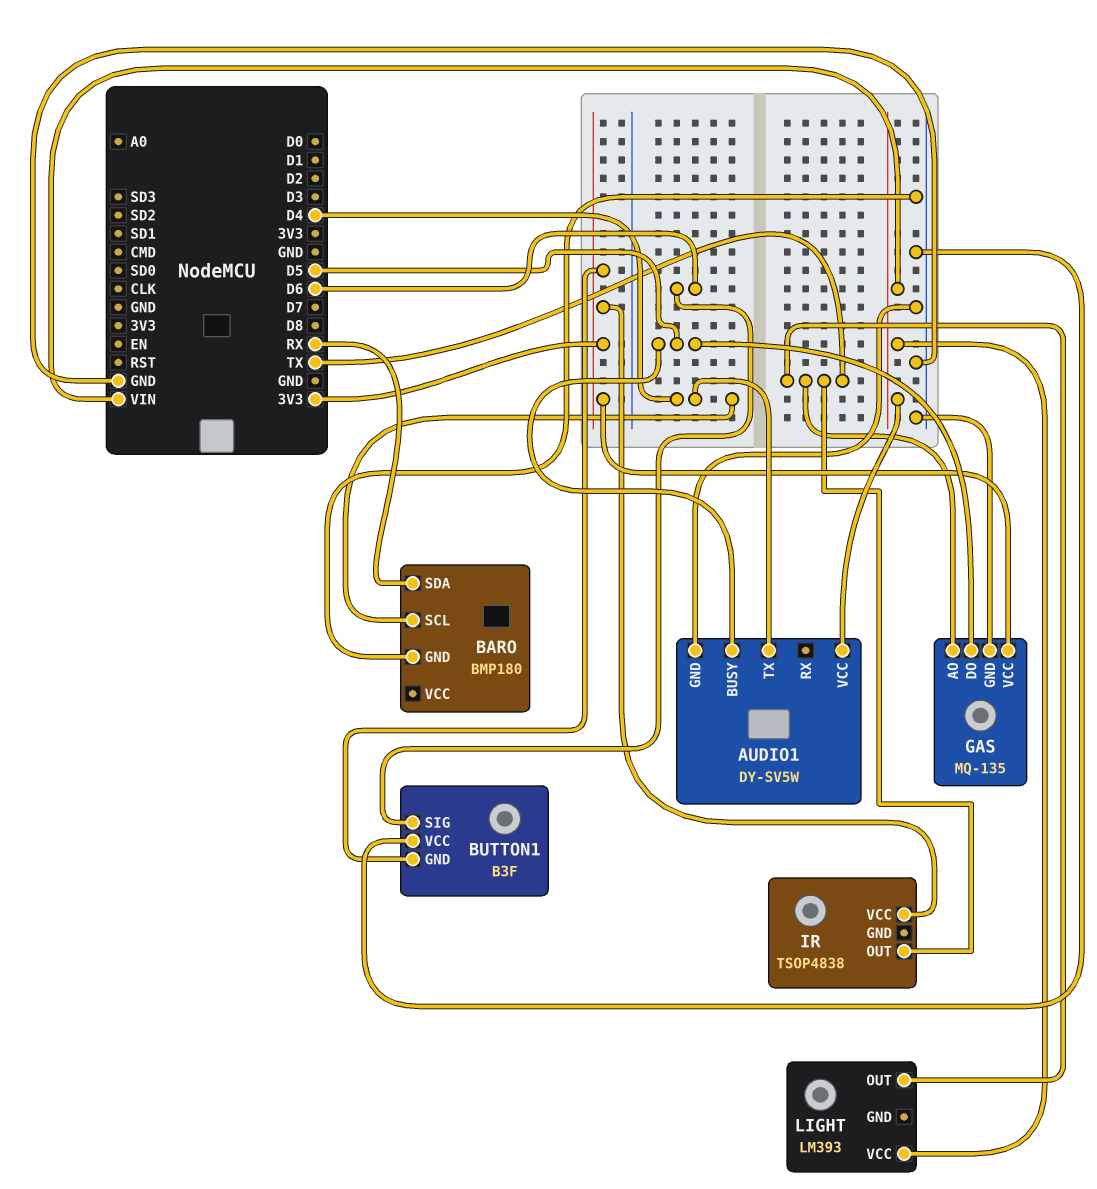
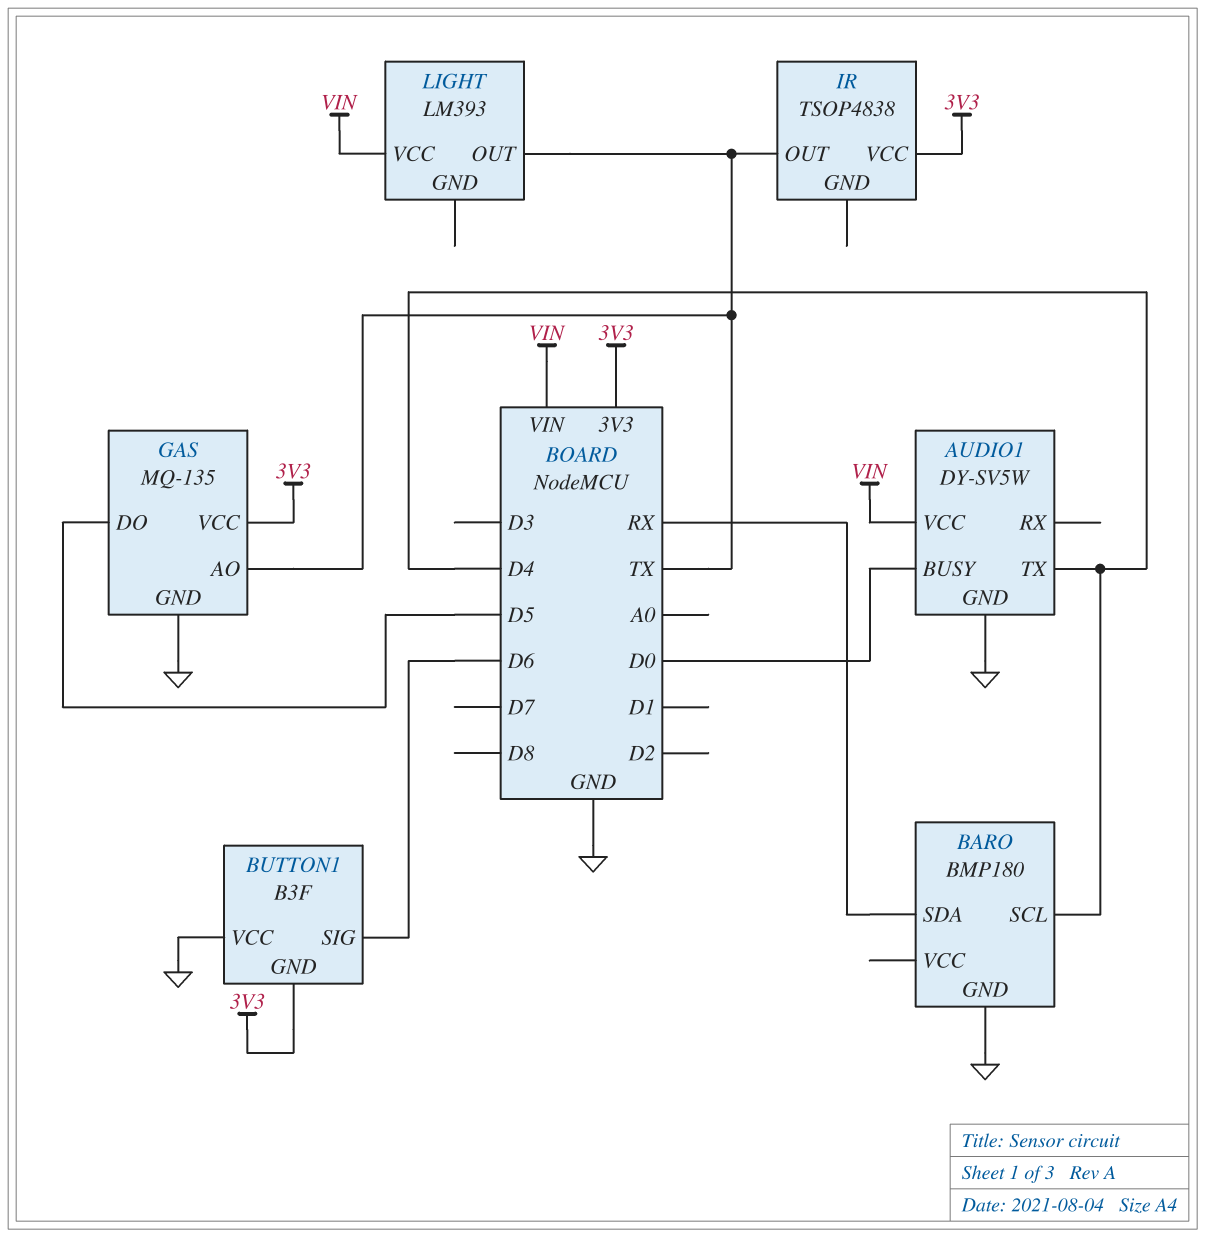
AUDIO1 pin BUSY: D5 -> D0

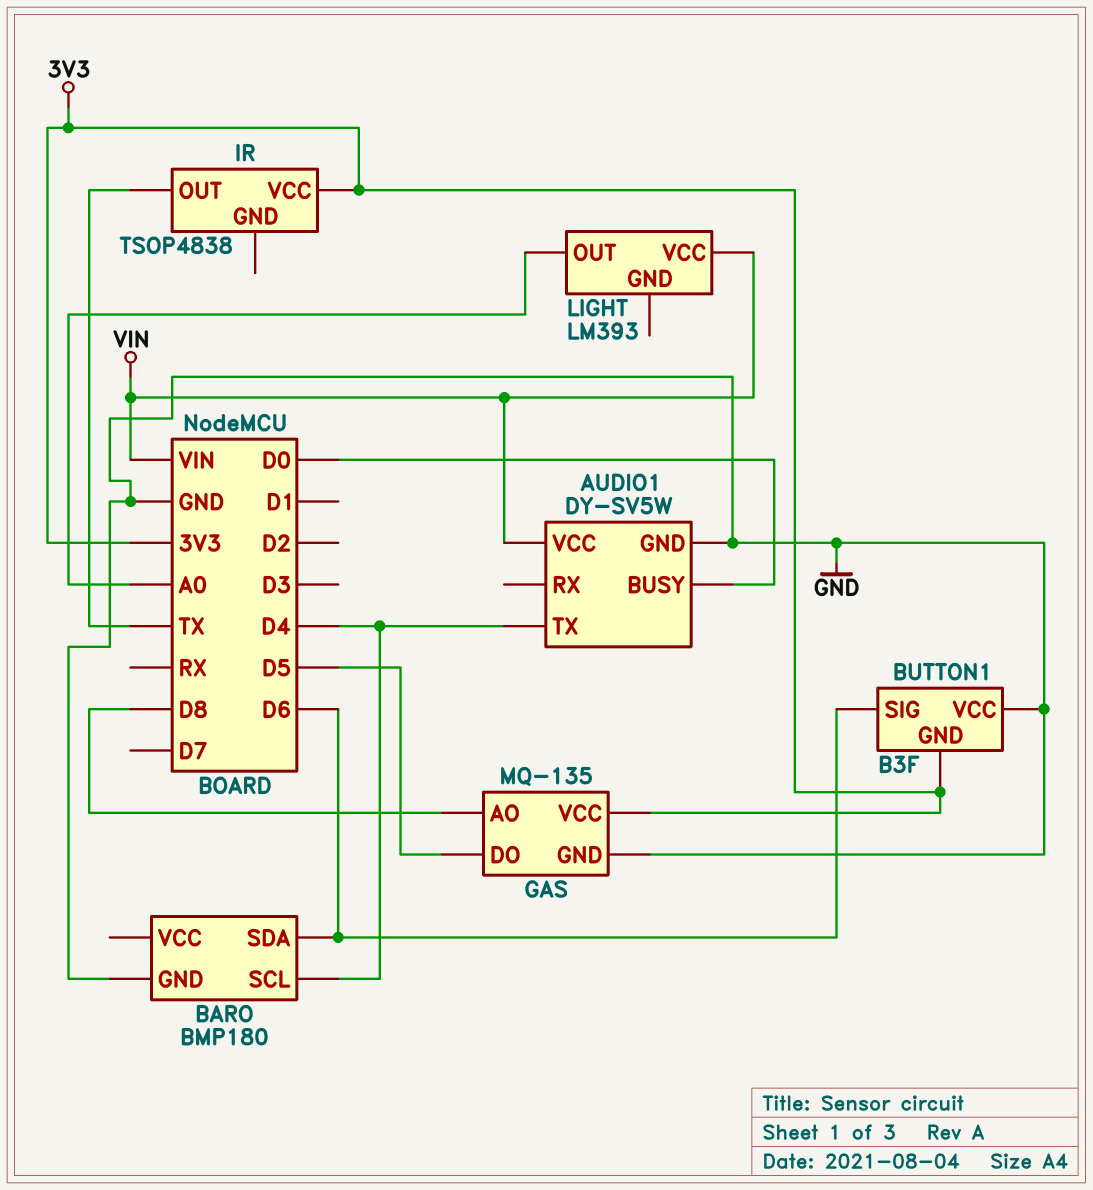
BARO pin SDA: RX -> D6
GAS pin AO: TX -> D8
LIGHT pin OUT: TX -> A0

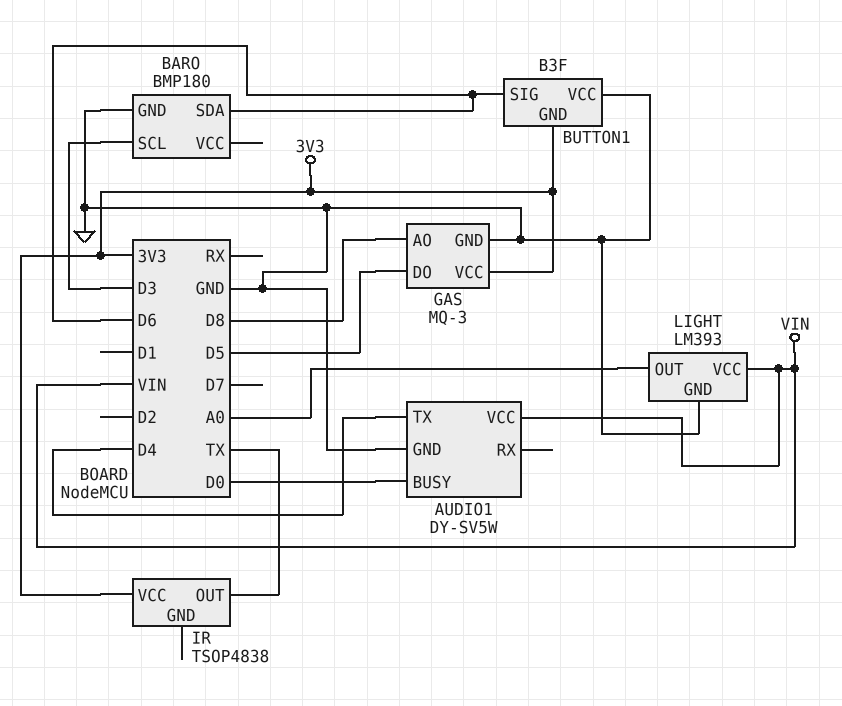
BARO pin SCL: D4 -> D3
GAS: MQ-135 -> MQ-3
LIGHT pin GND: none -> GND

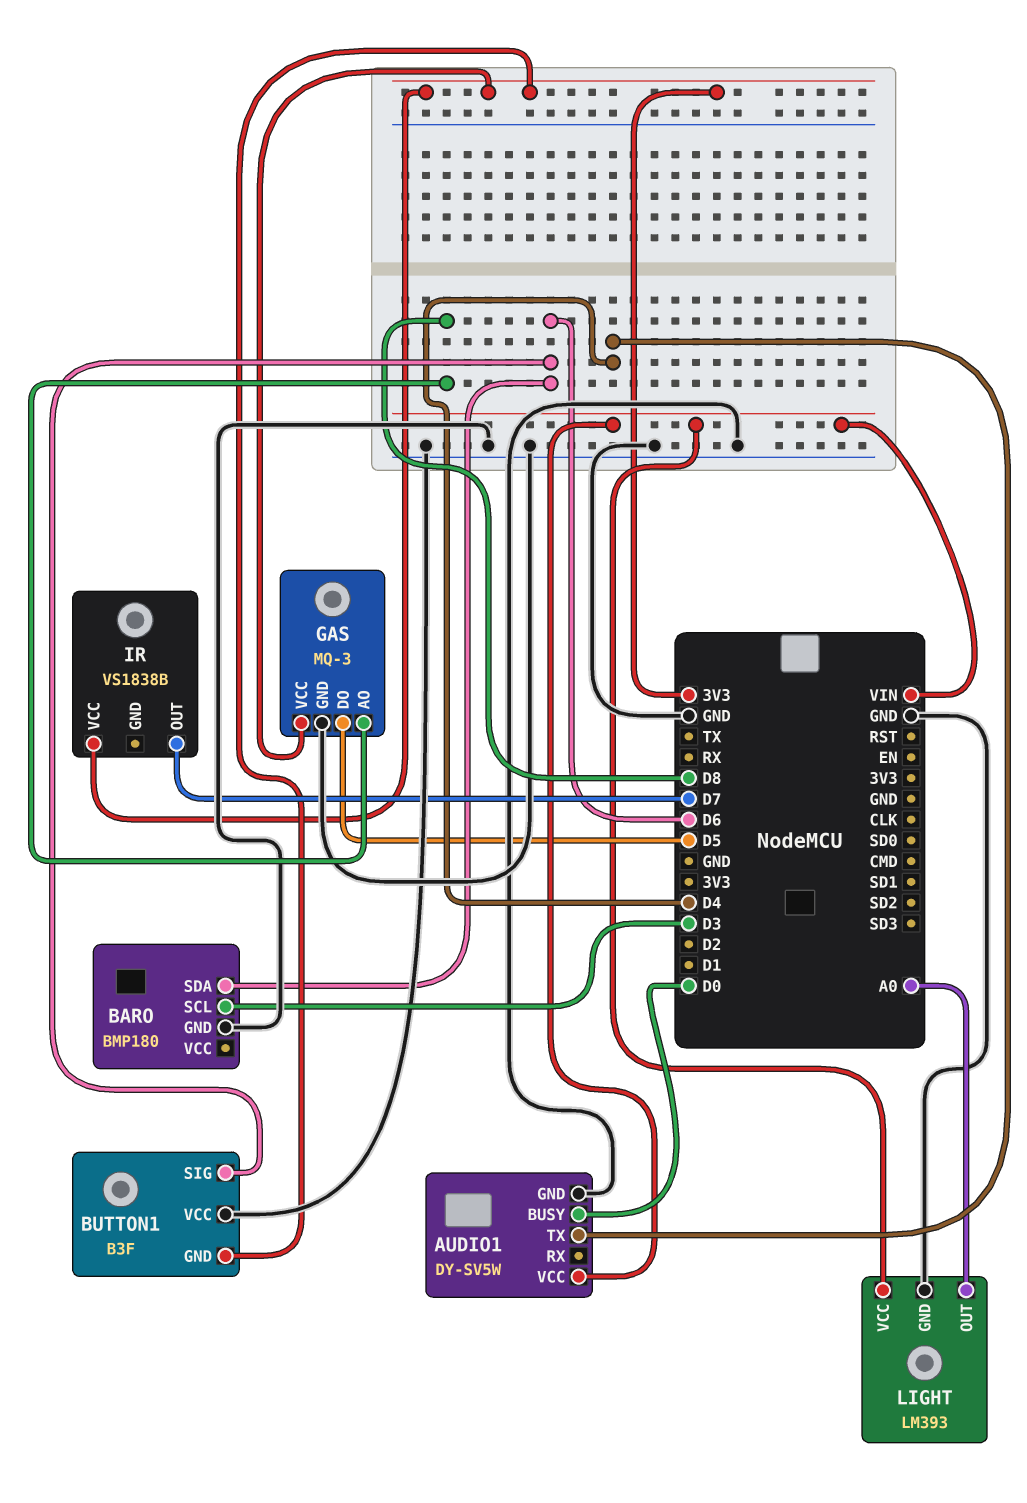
IR: TSOP4838 -> VS1838B
IR pin OUT: TX -> D7

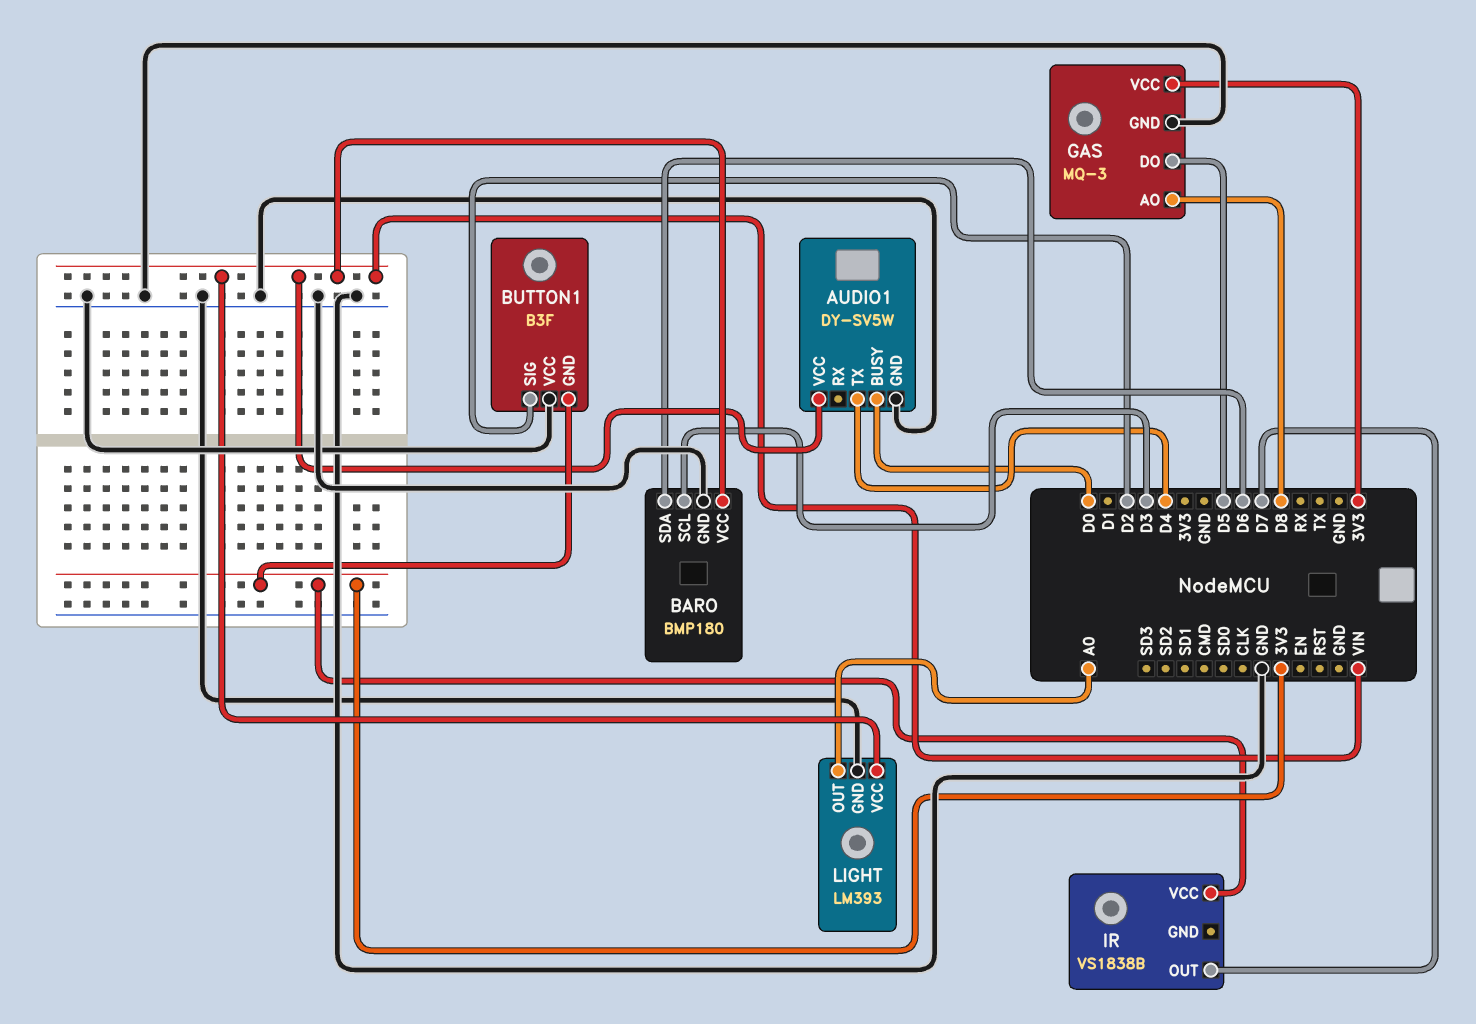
BARO pin VCC: none -> VIN
BUTTON1 pin SIG: D6 -> D2

